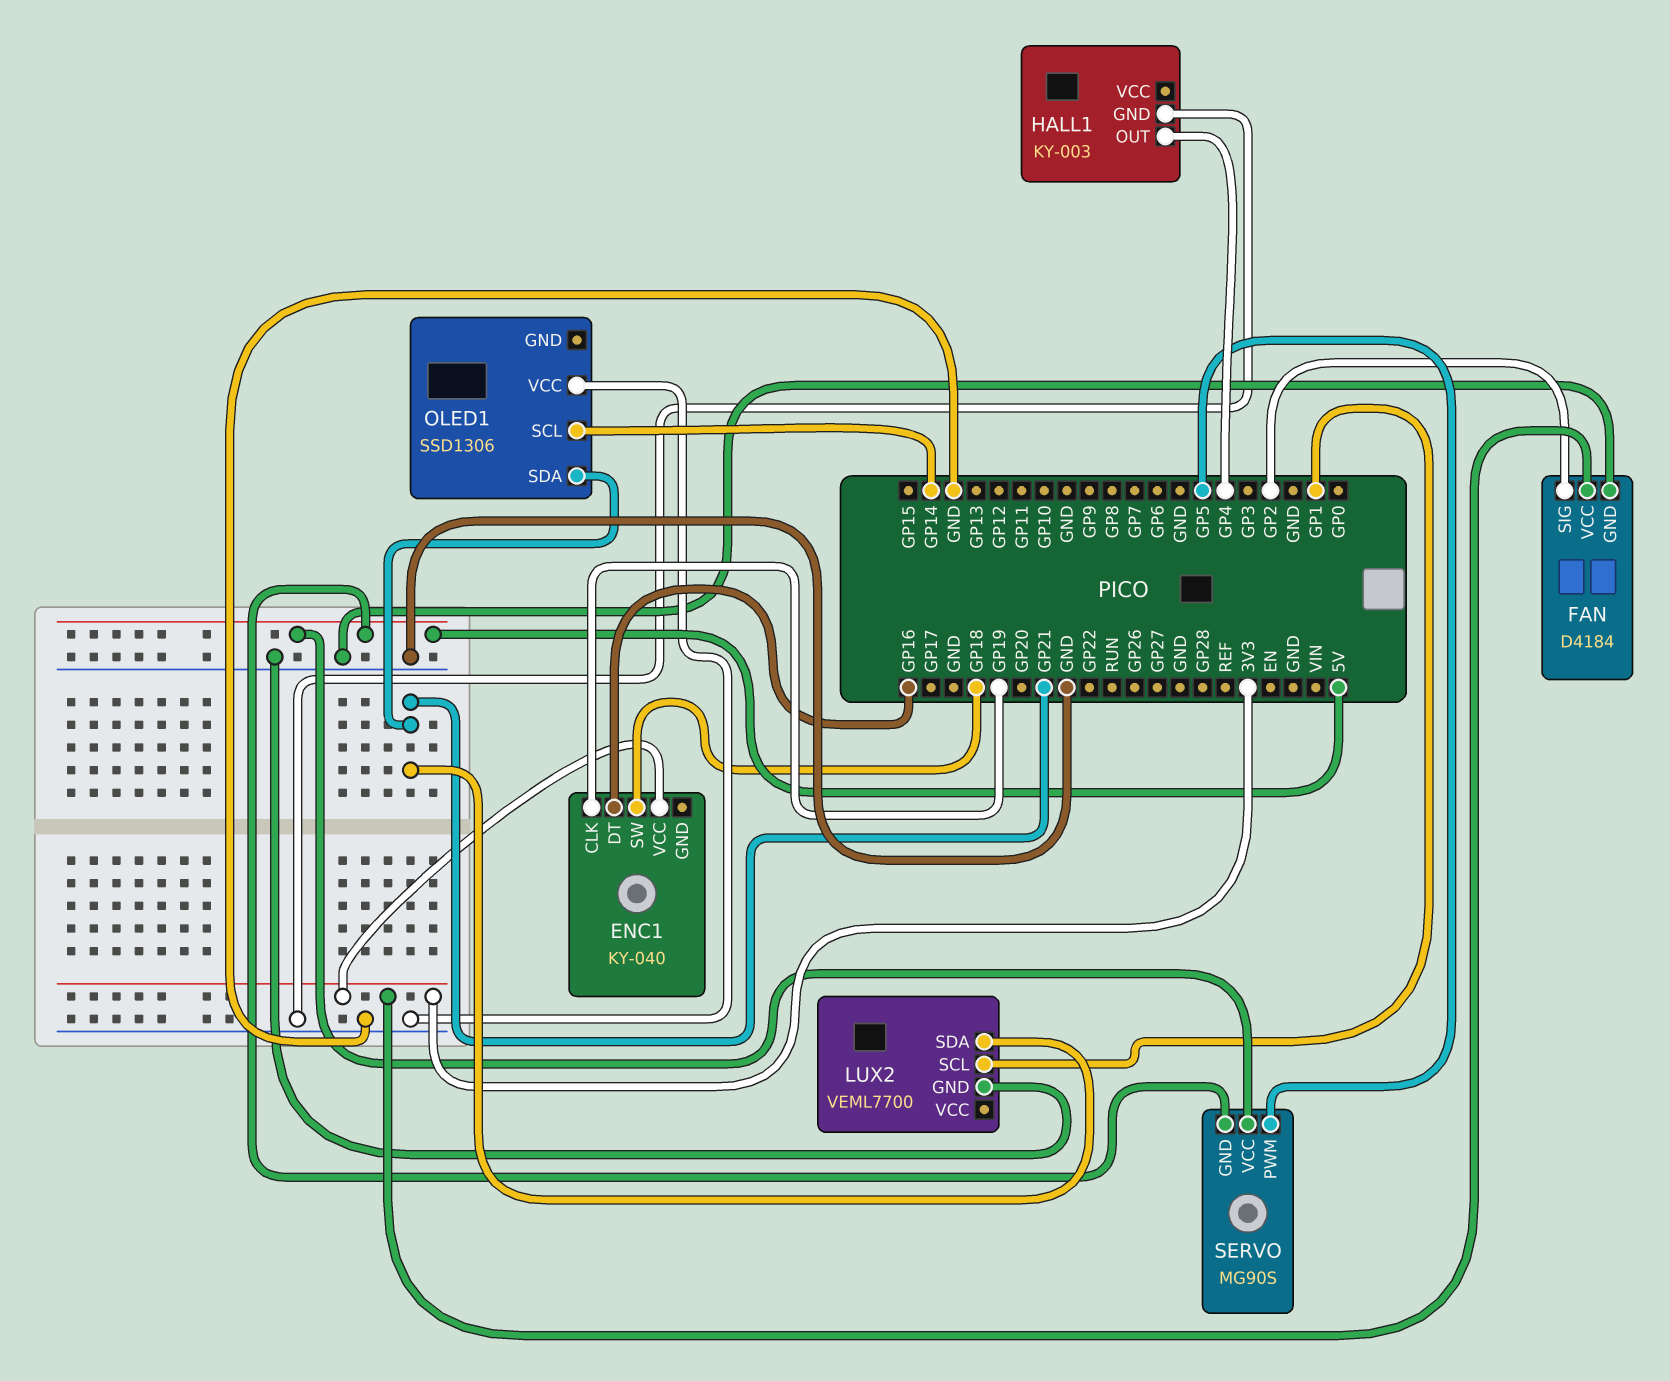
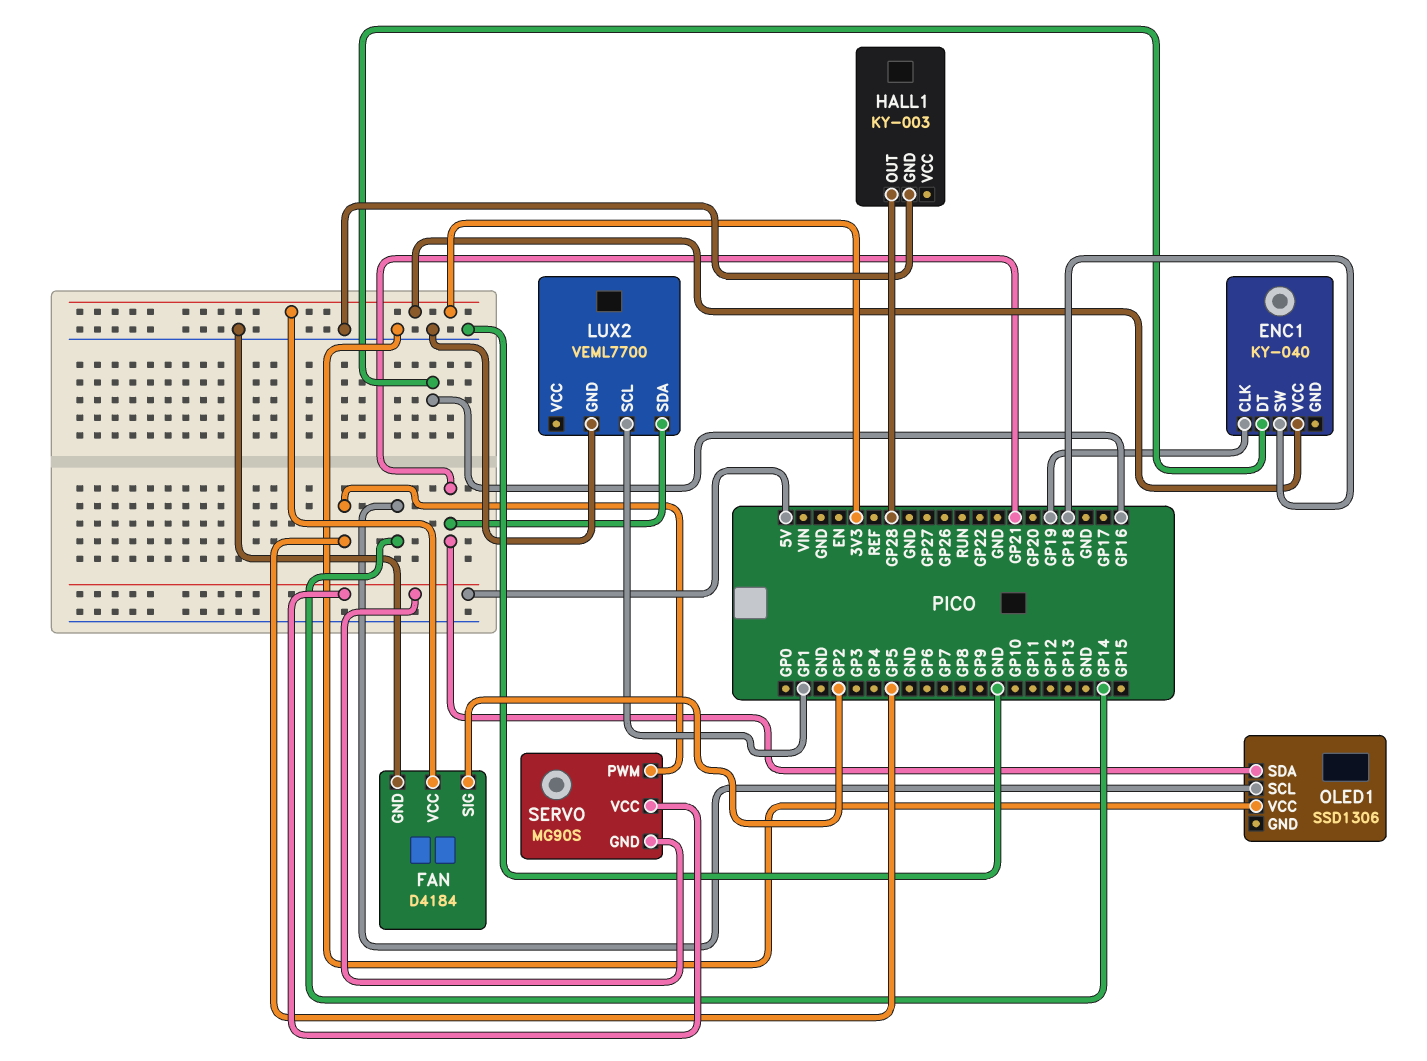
HALL1 pin OUT: GP4 -> GP28

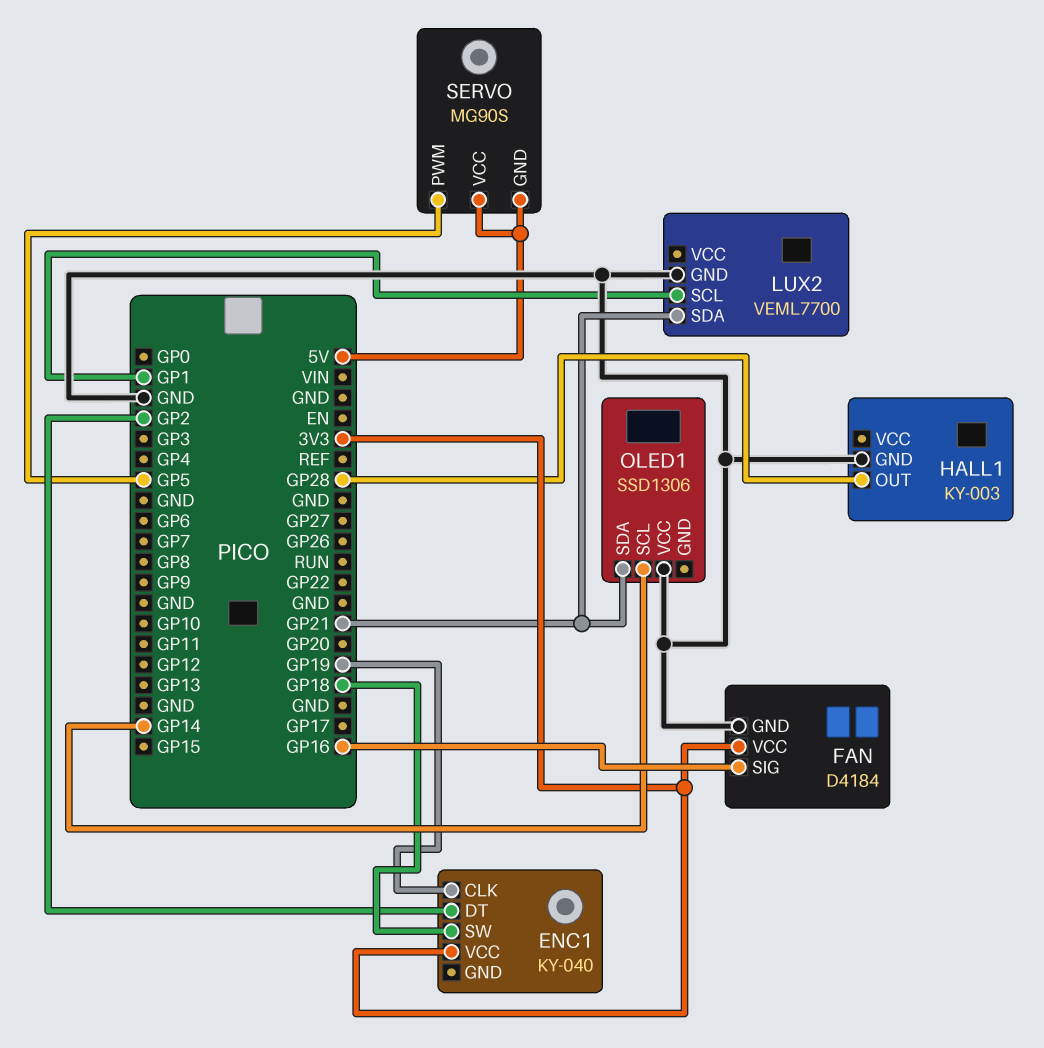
ENC1 pin DT: GP16 -> GP2
FAN pin SIG: GP2 -> GP16

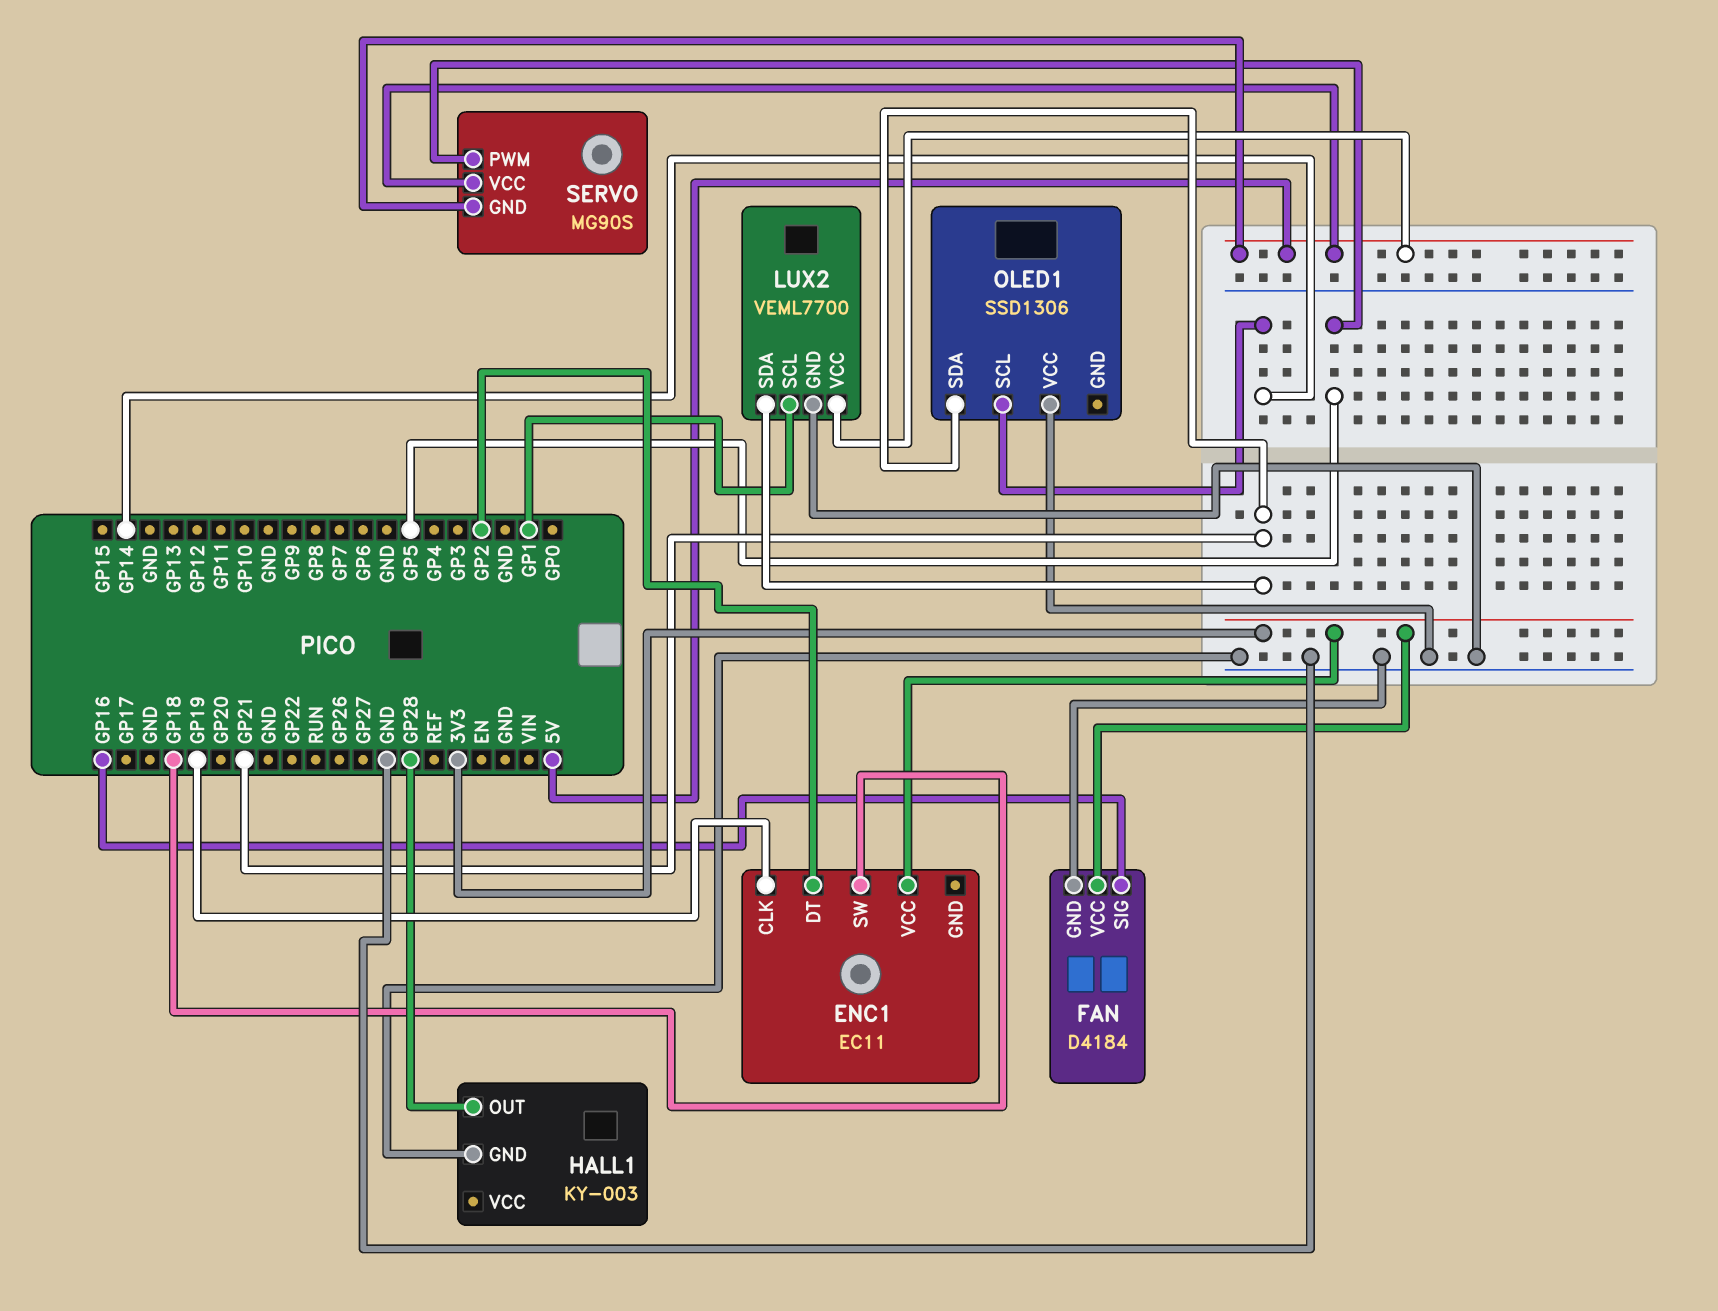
ENC1: KY-040 -> EC11
LUX2 pin VCC: none -> 5V

